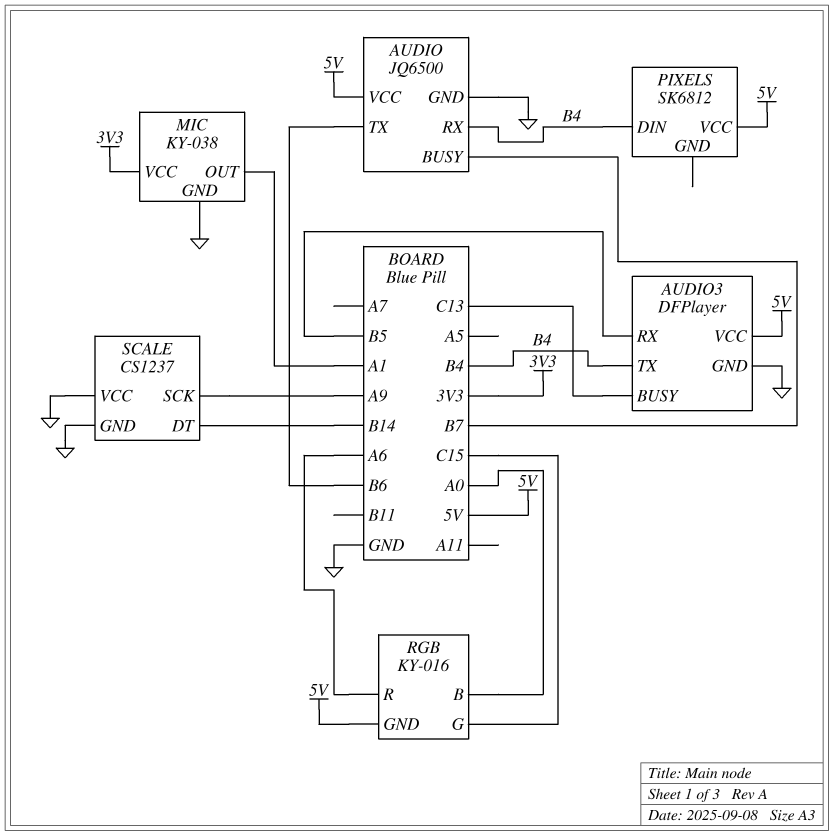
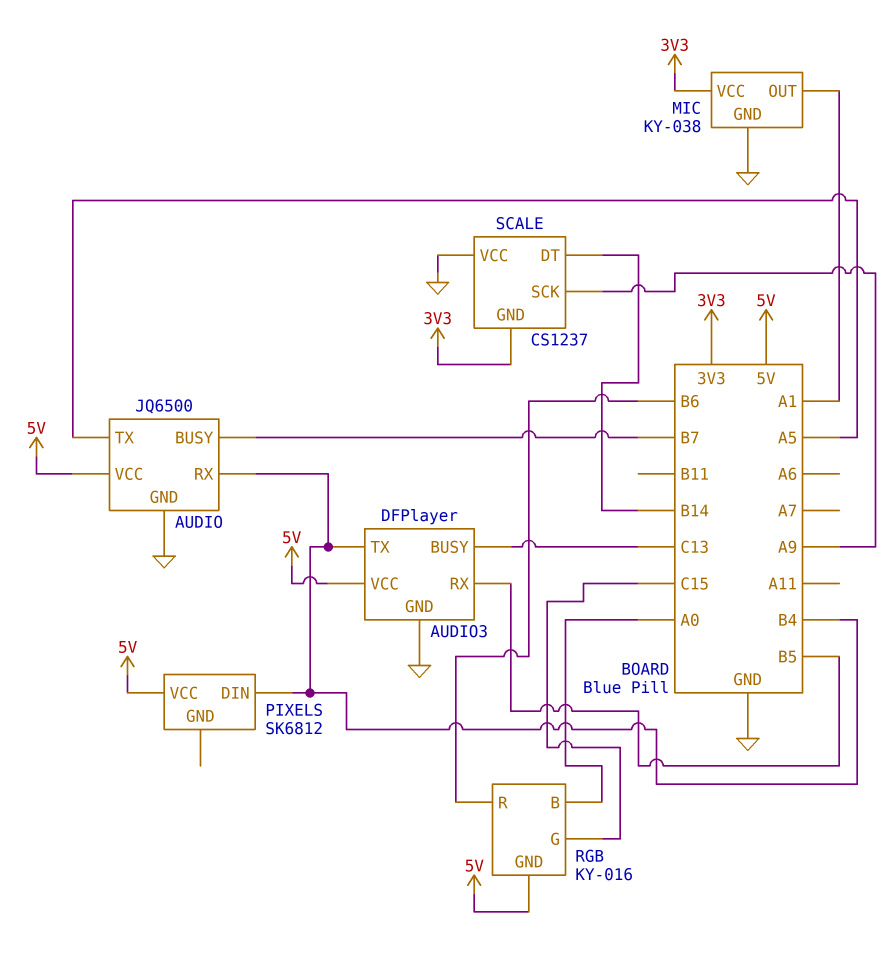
AUDIO pin TX: B6 -> A5
RGB pin R: A6 -> B6
SCALE pin GND: GND -> 3V3

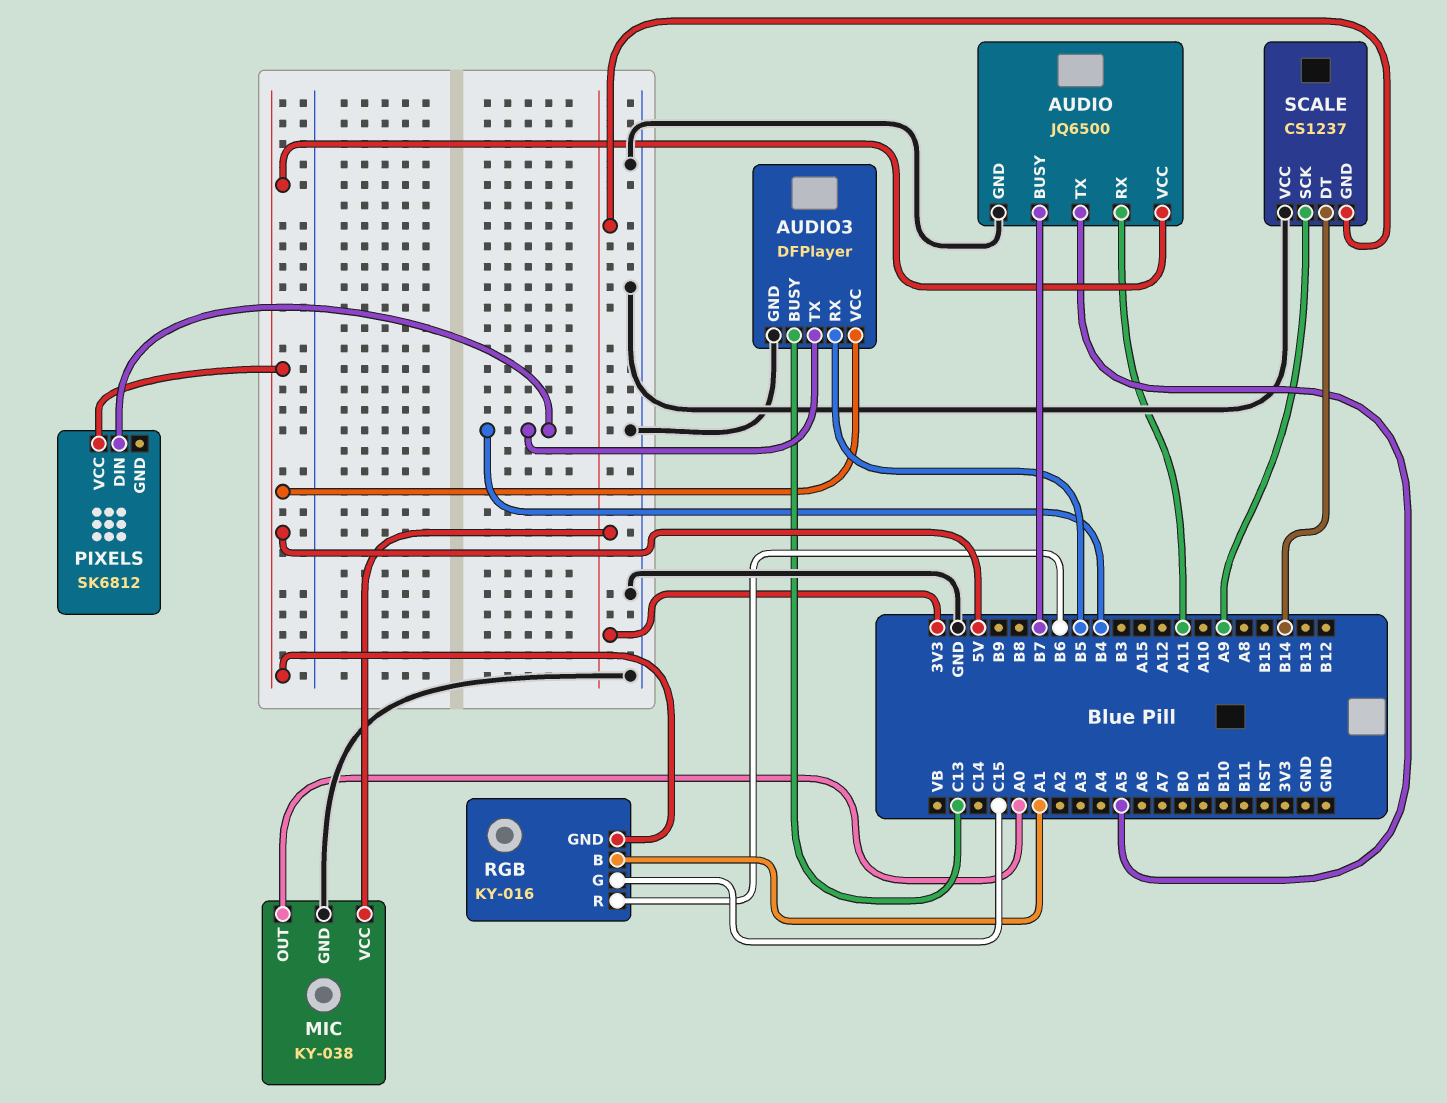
AUDIO pin RX: B4 -> A11
MIC pin OUT: A1 -> A0
RGB pin B: A0 -> A1

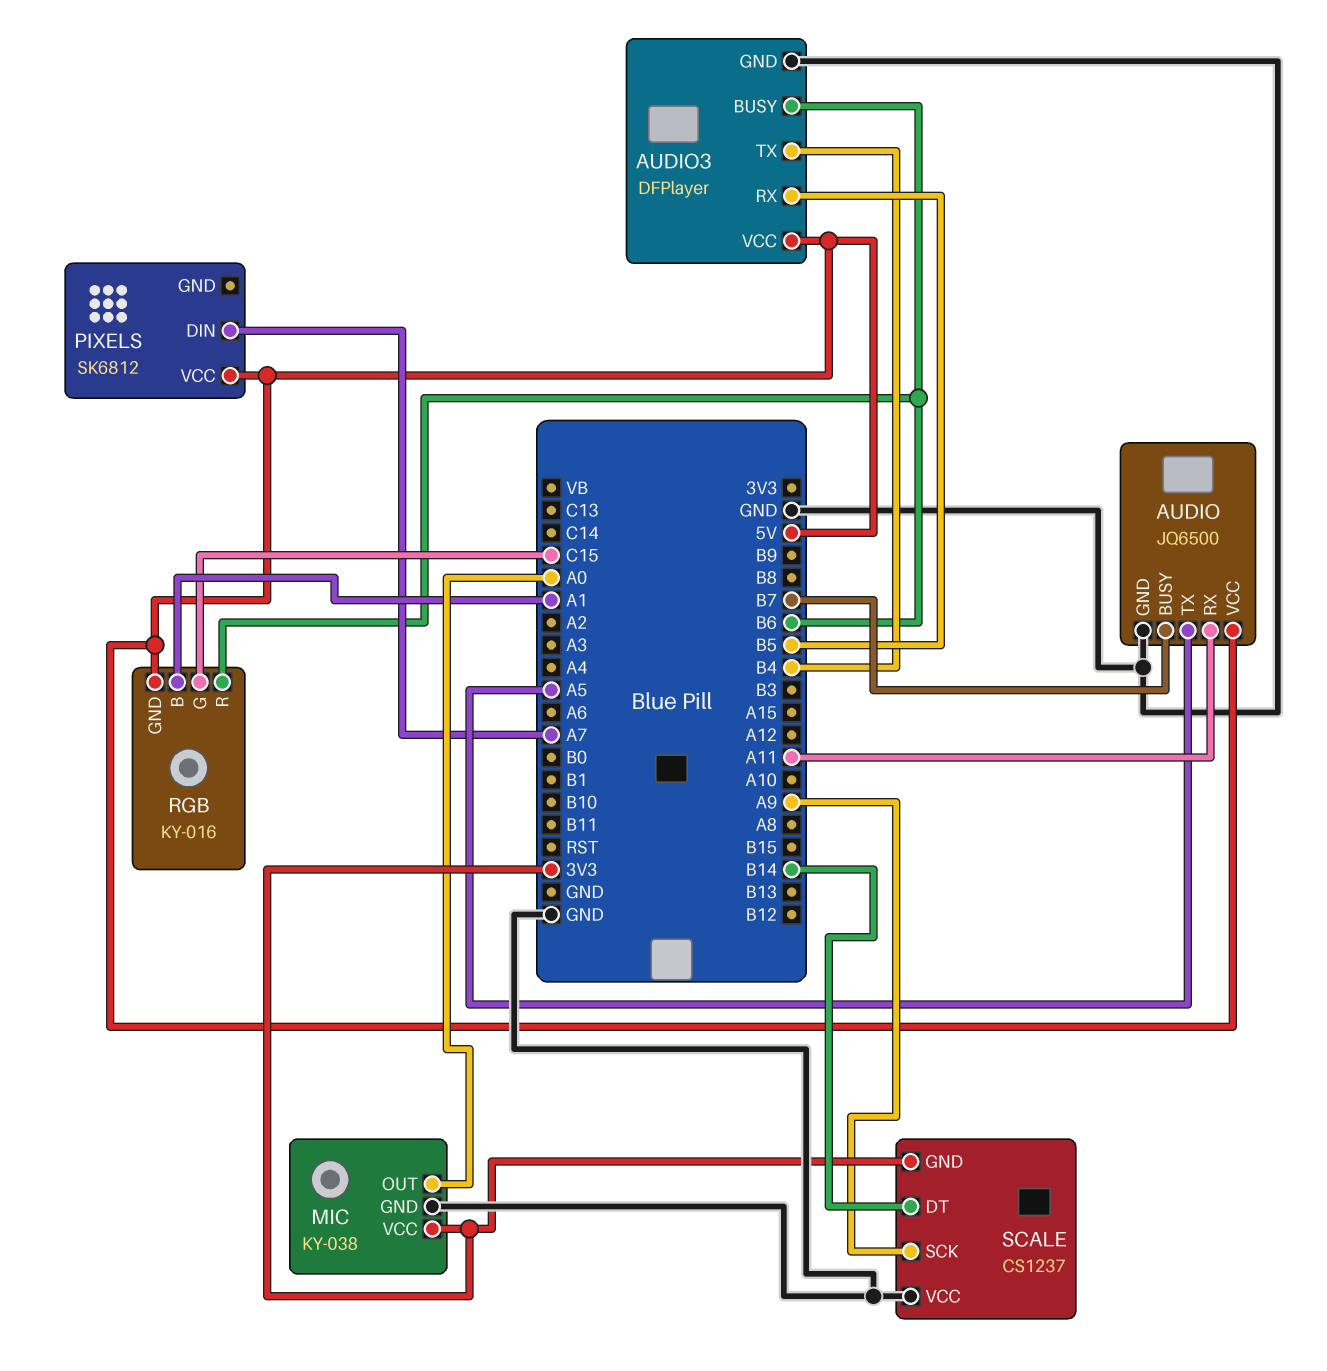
AUDIO3 pin BUSY: C13 -> B6
PIXELS pin DIN: B4 -> A7

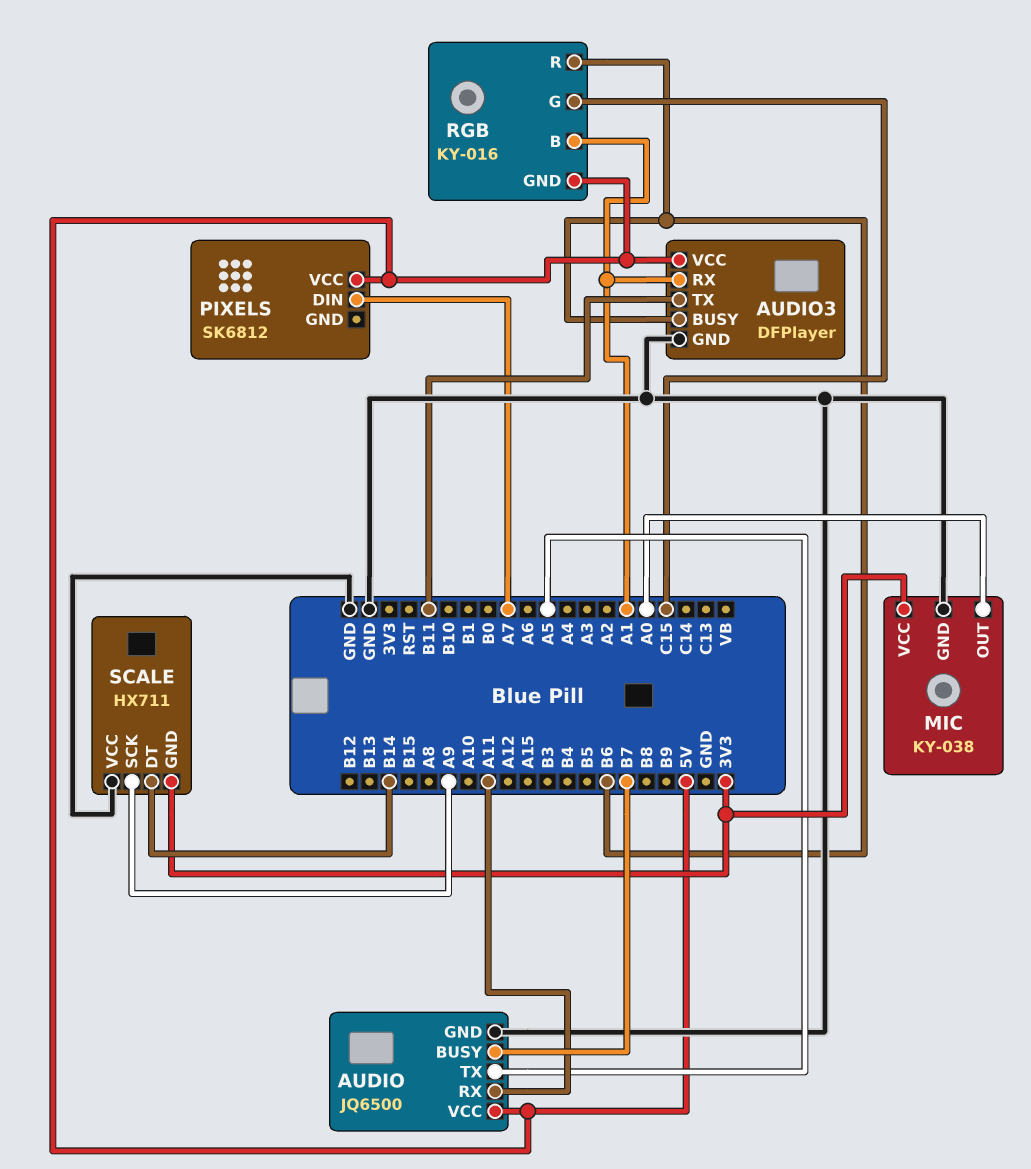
AUDIO3 pin RX: B5 -> A1
AUDIO3 pin TX: B4 -> B11
SCALE: CS1237 -> HX711

